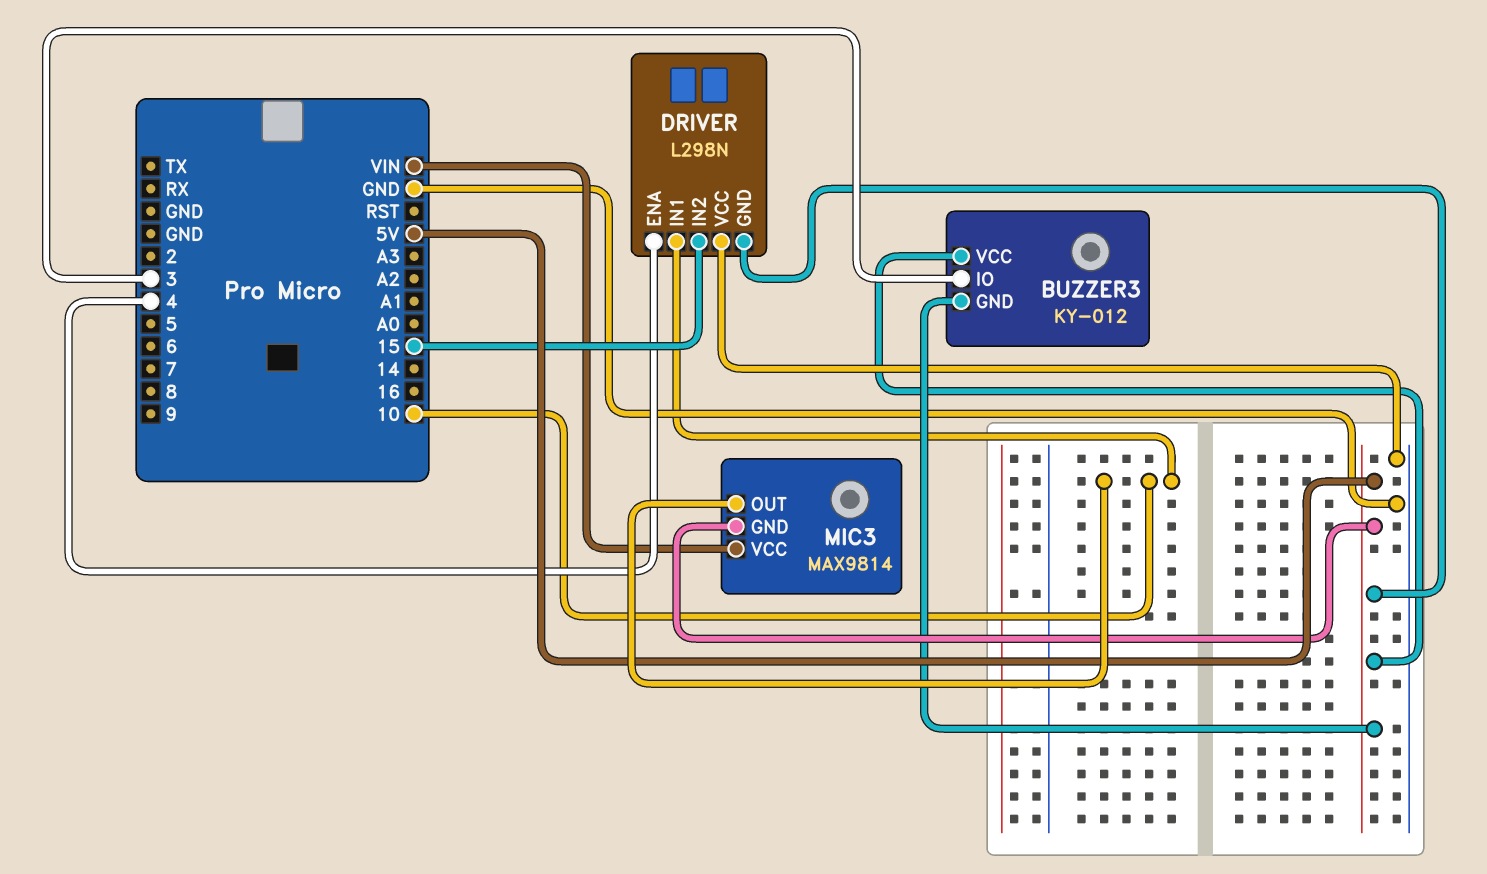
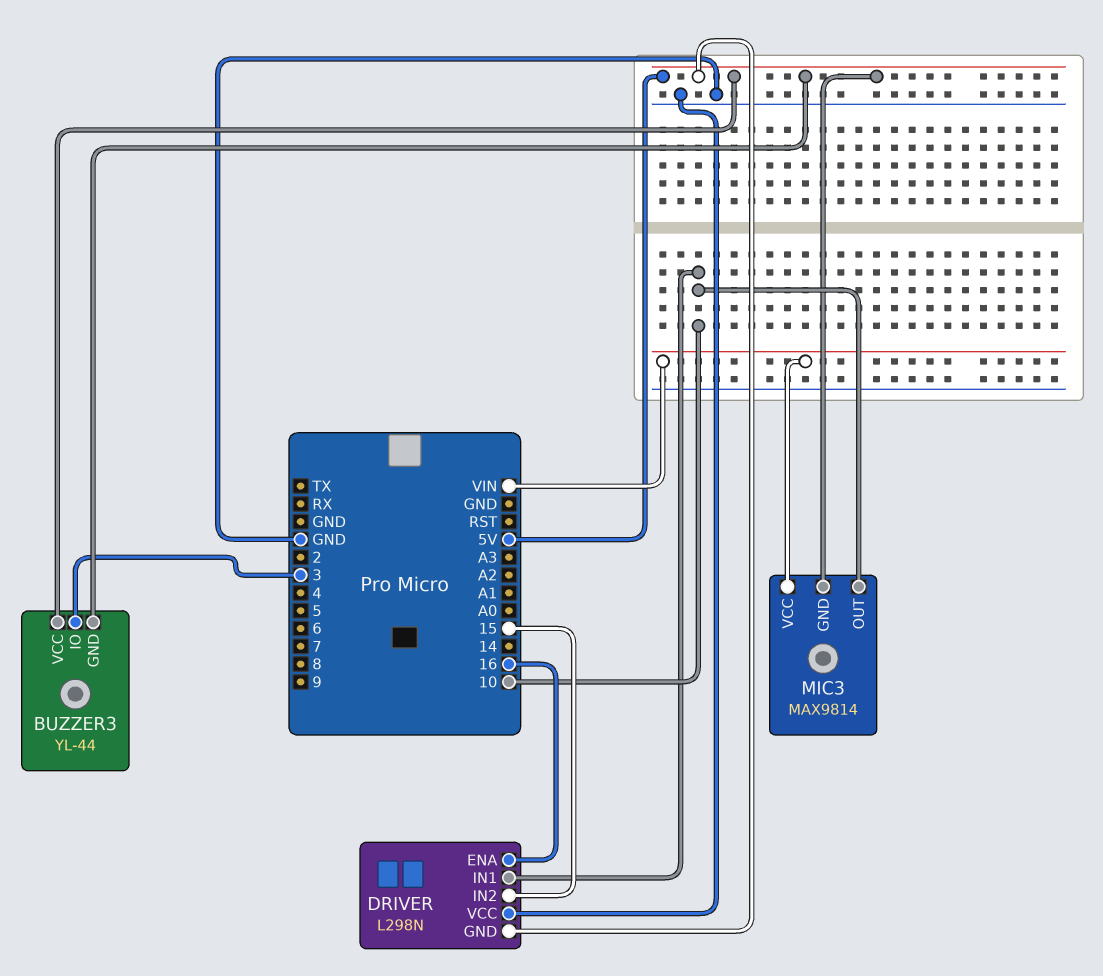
BUZZER3: KY-012 -> YL-44
DRIVER pin ENA: 4 -> 16

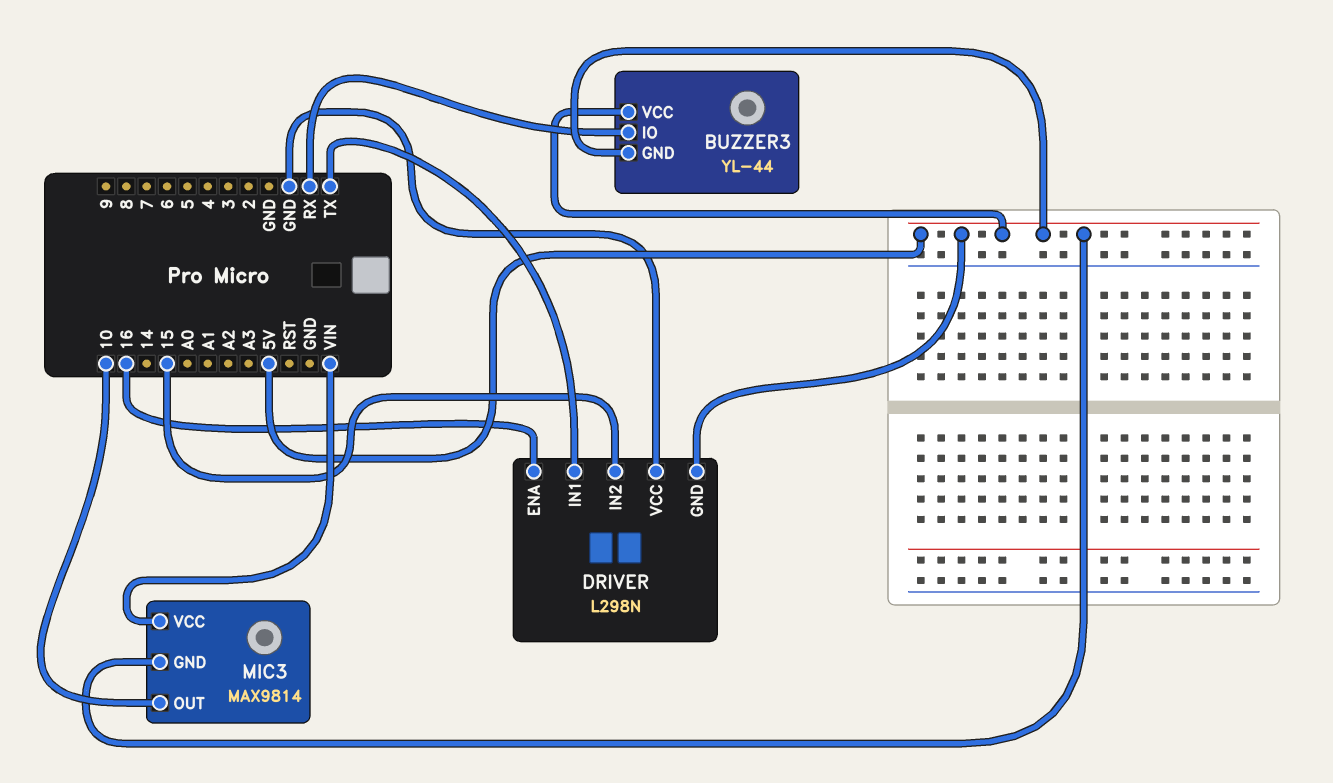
BUZZER3 pin IO: 3 -> RX
DRIVER pin IN1: 10 -> TX

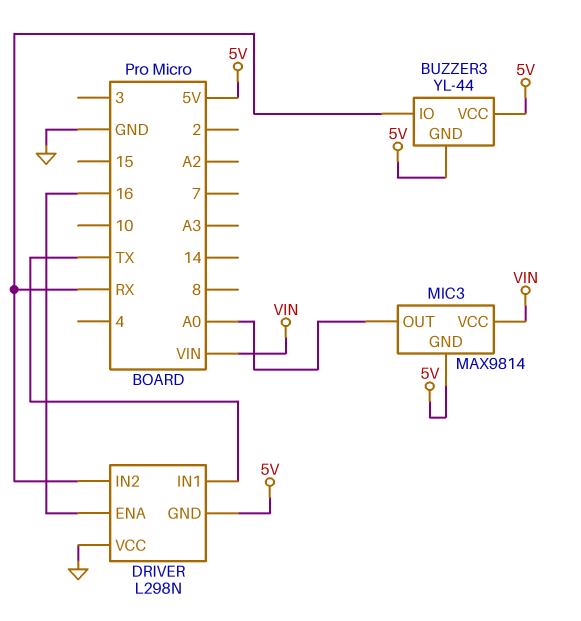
DRIVER pin IN2: 15 -> RX
MIC3 pin OUT: 10 -> A0

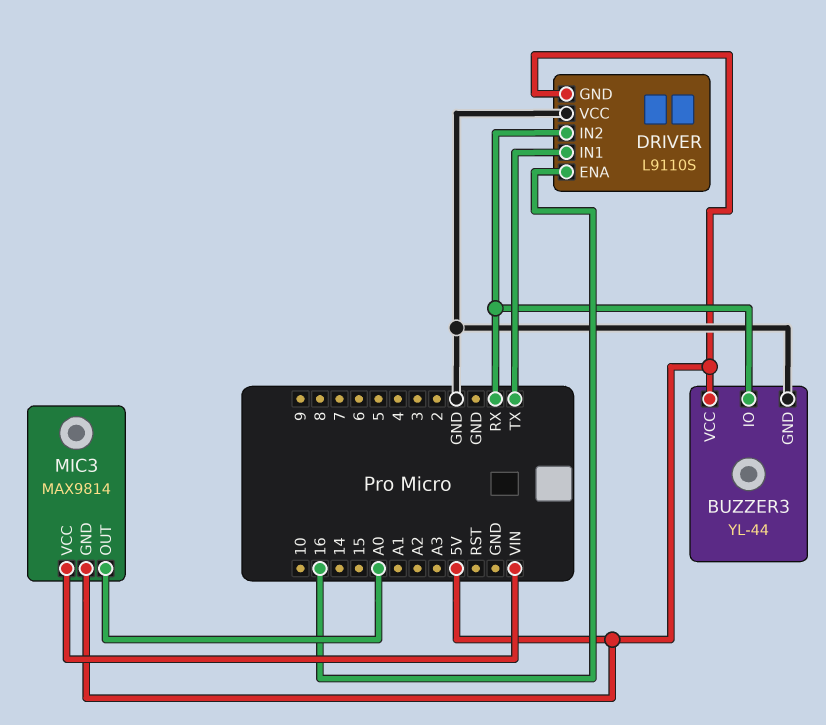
BUZZER3 pin GND: 5V -> GND
DRIVER: L298N -> L9110S

